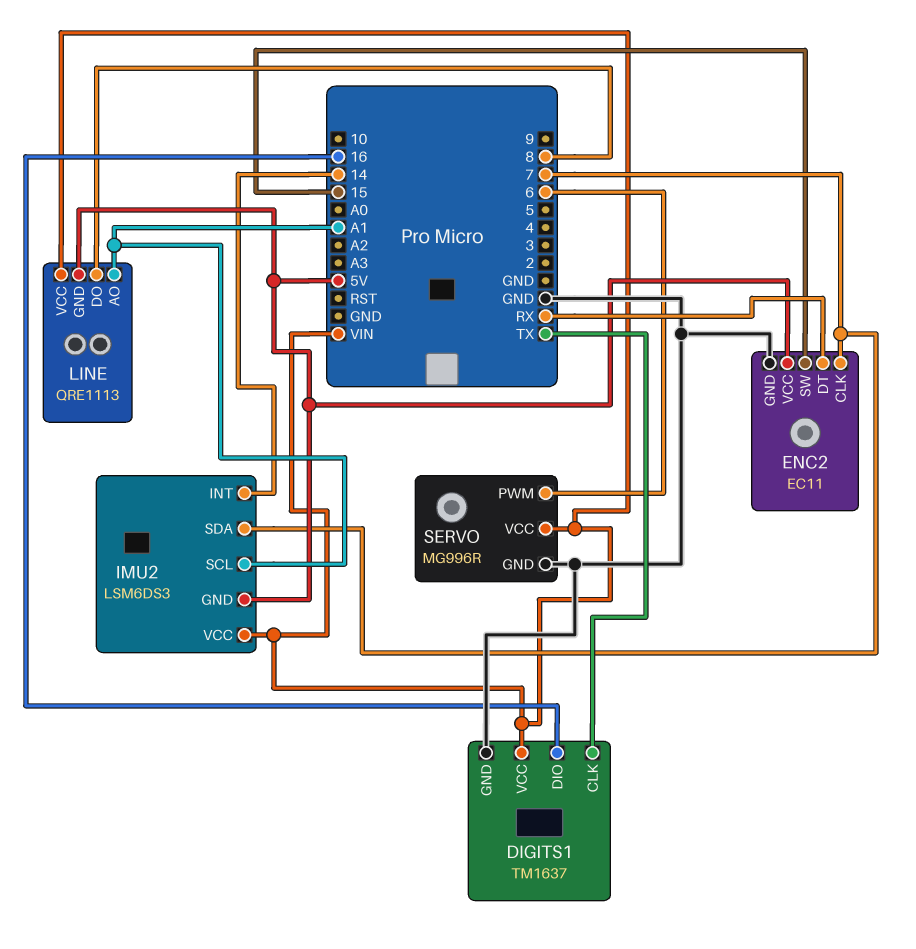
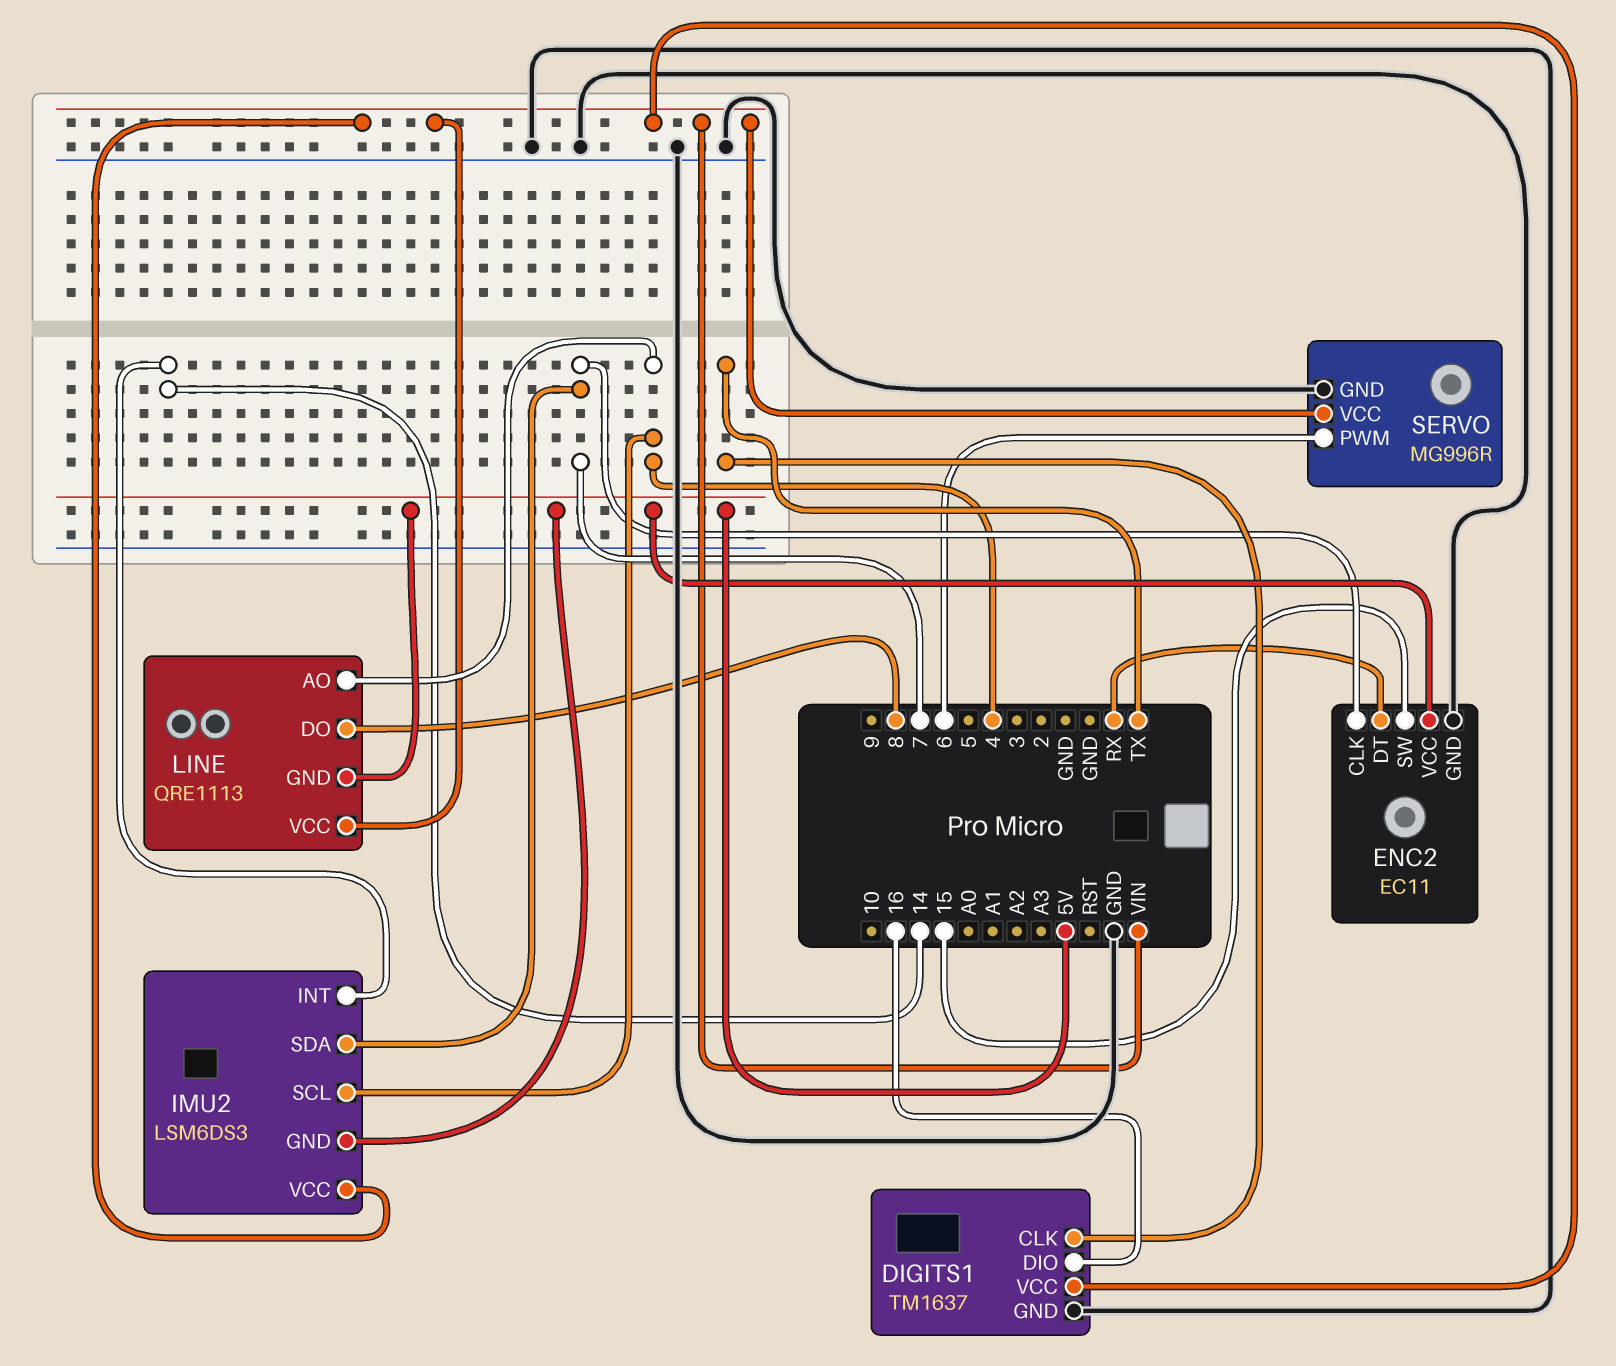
IMU2 pin SCL: A1 -> 4
LINE pin AO: A1 -> 4

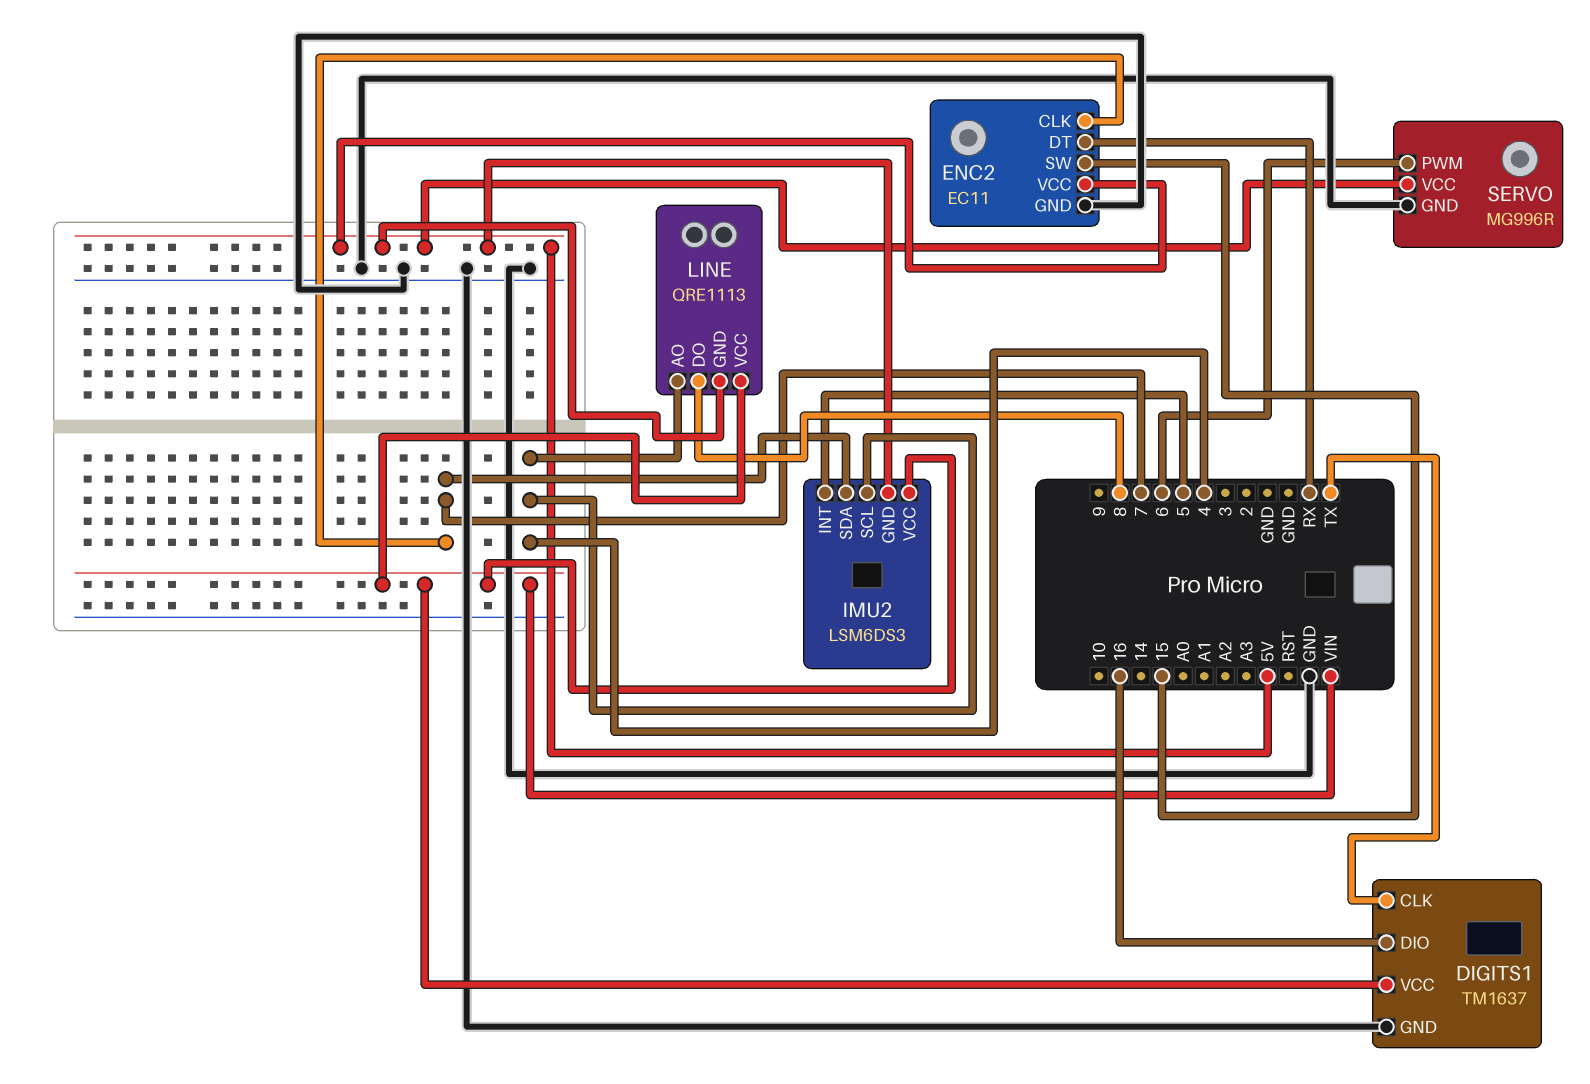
IMU2 pin INT: 14 -> 5
SERVO pin VCC: VIN -> 5V

